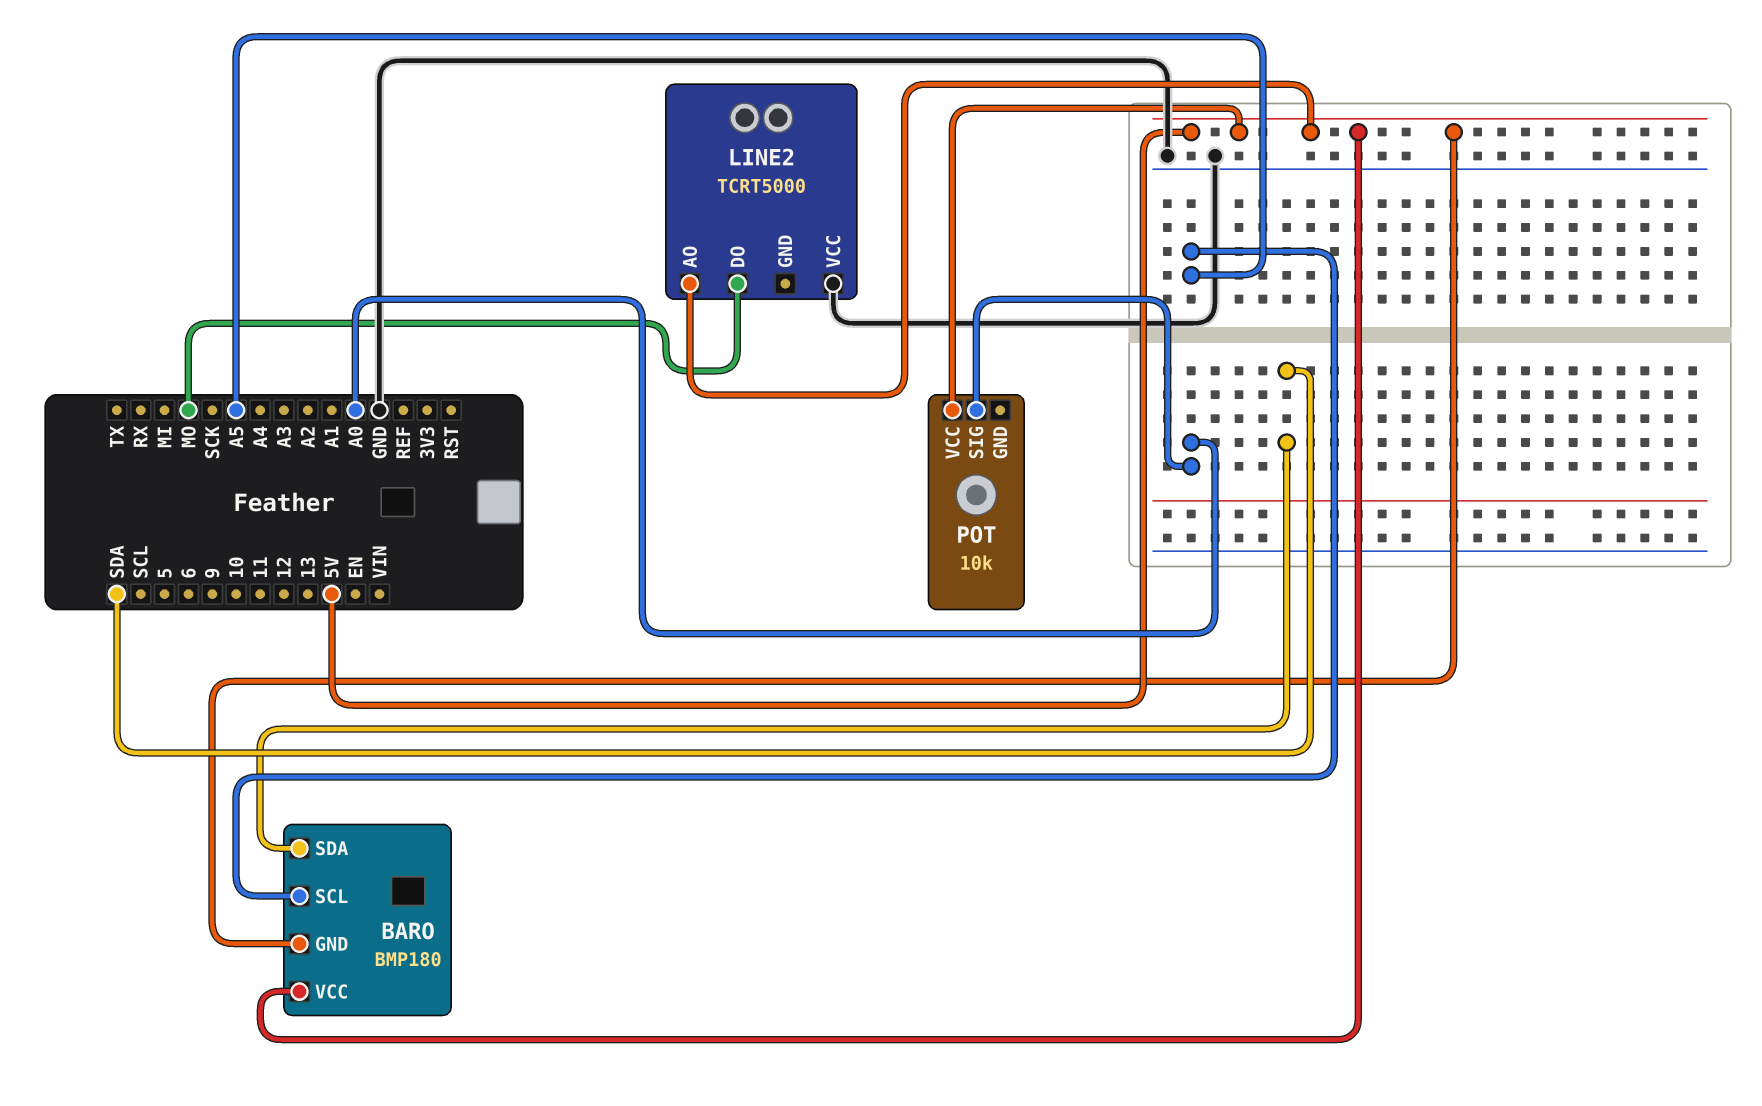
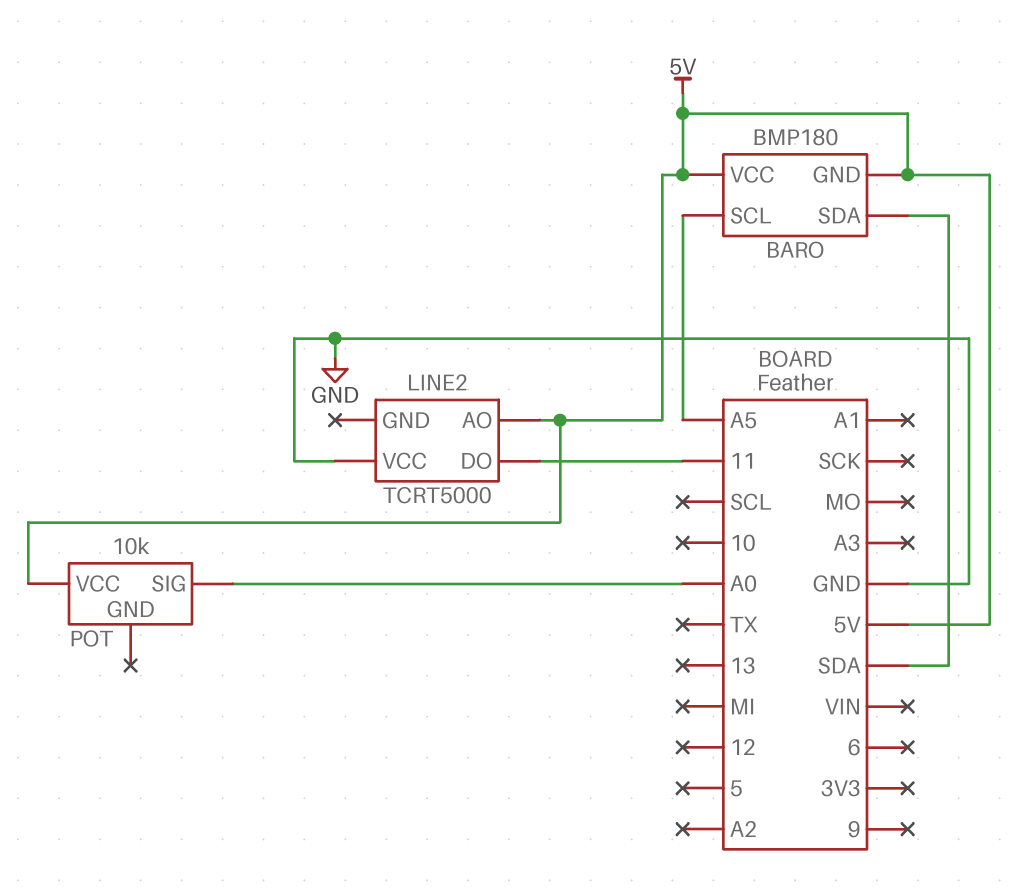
LINE2 pin DO: MO -> 11

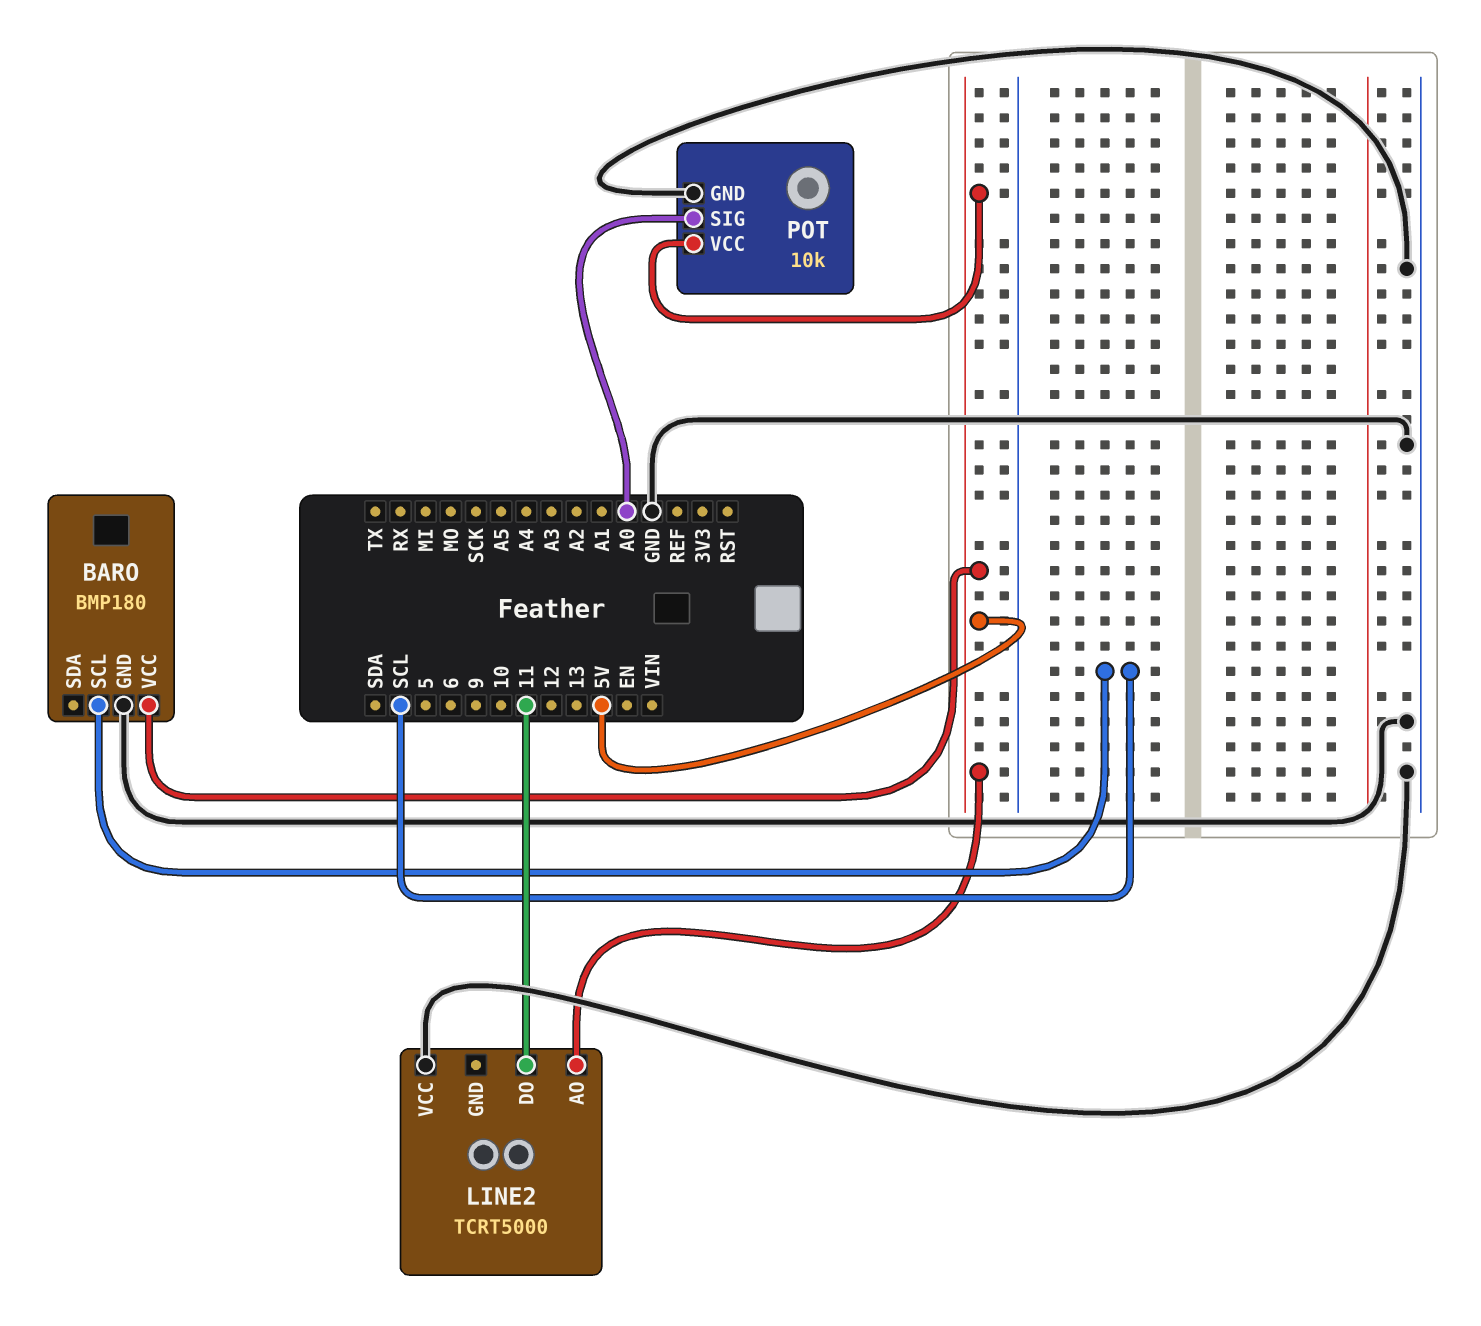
BARO pin GND: 5V -> GND
BARO pin SCL: A5 -> SCL
BARO pin SDA: SDA -> none
POT pin GND: none -> GND

